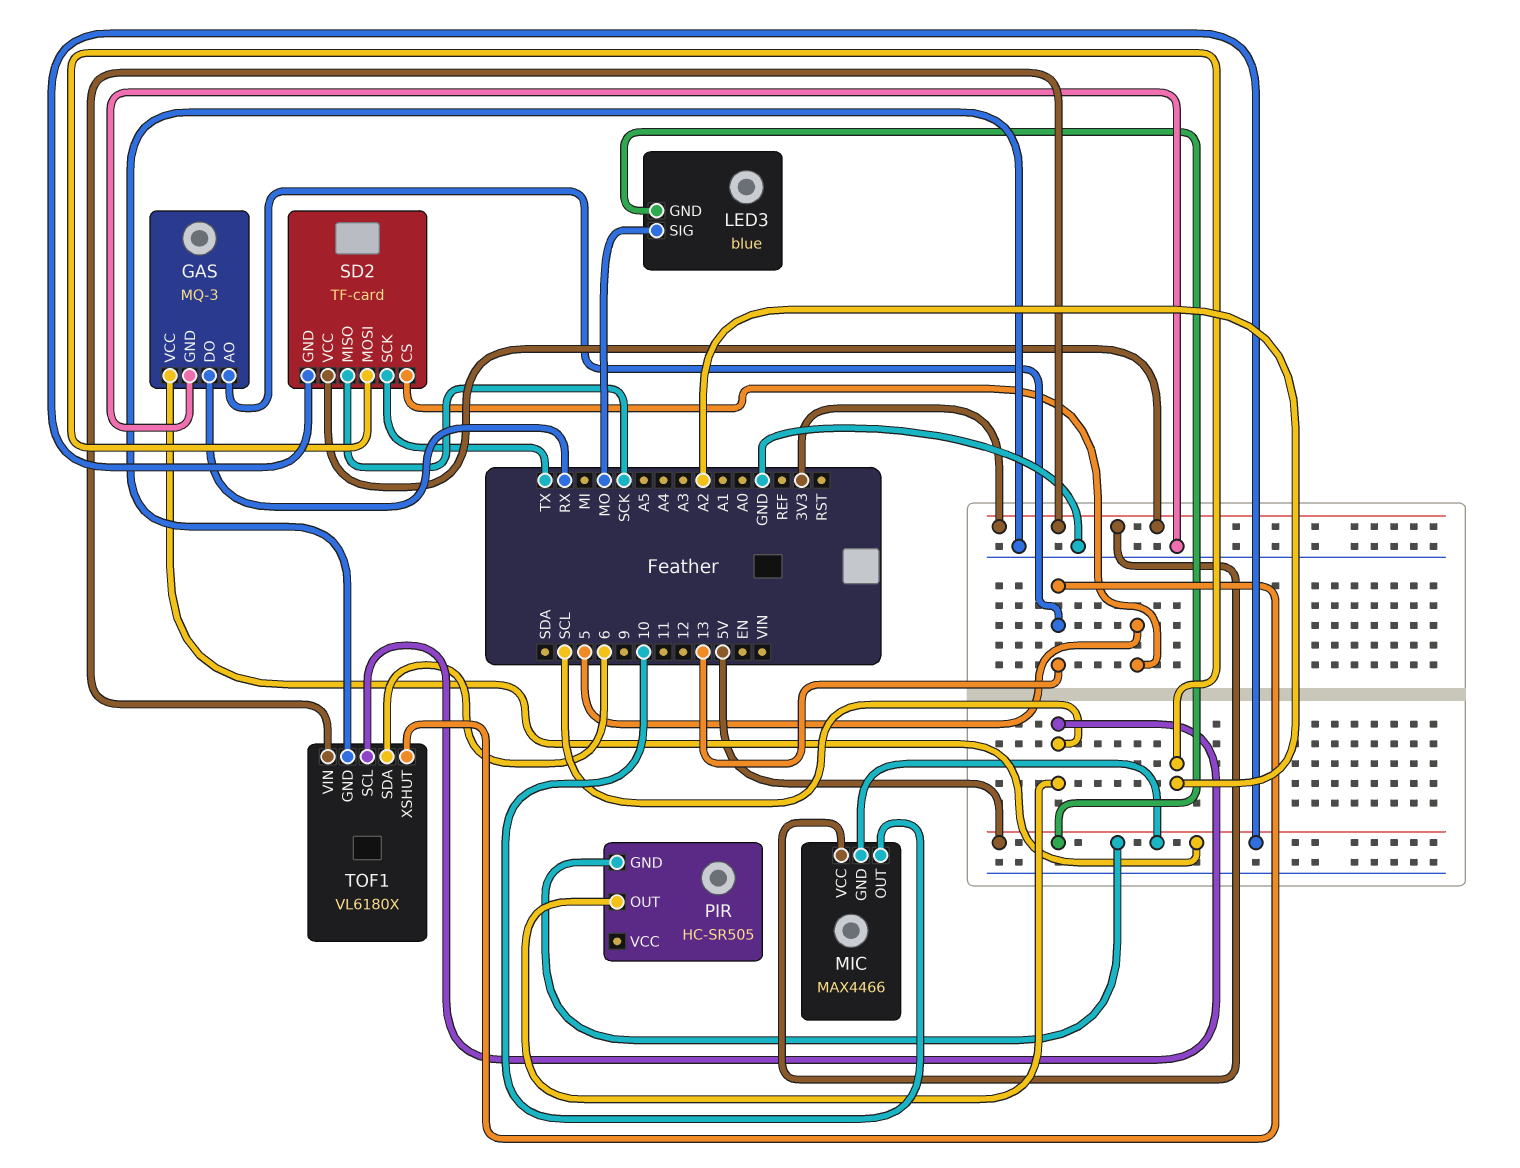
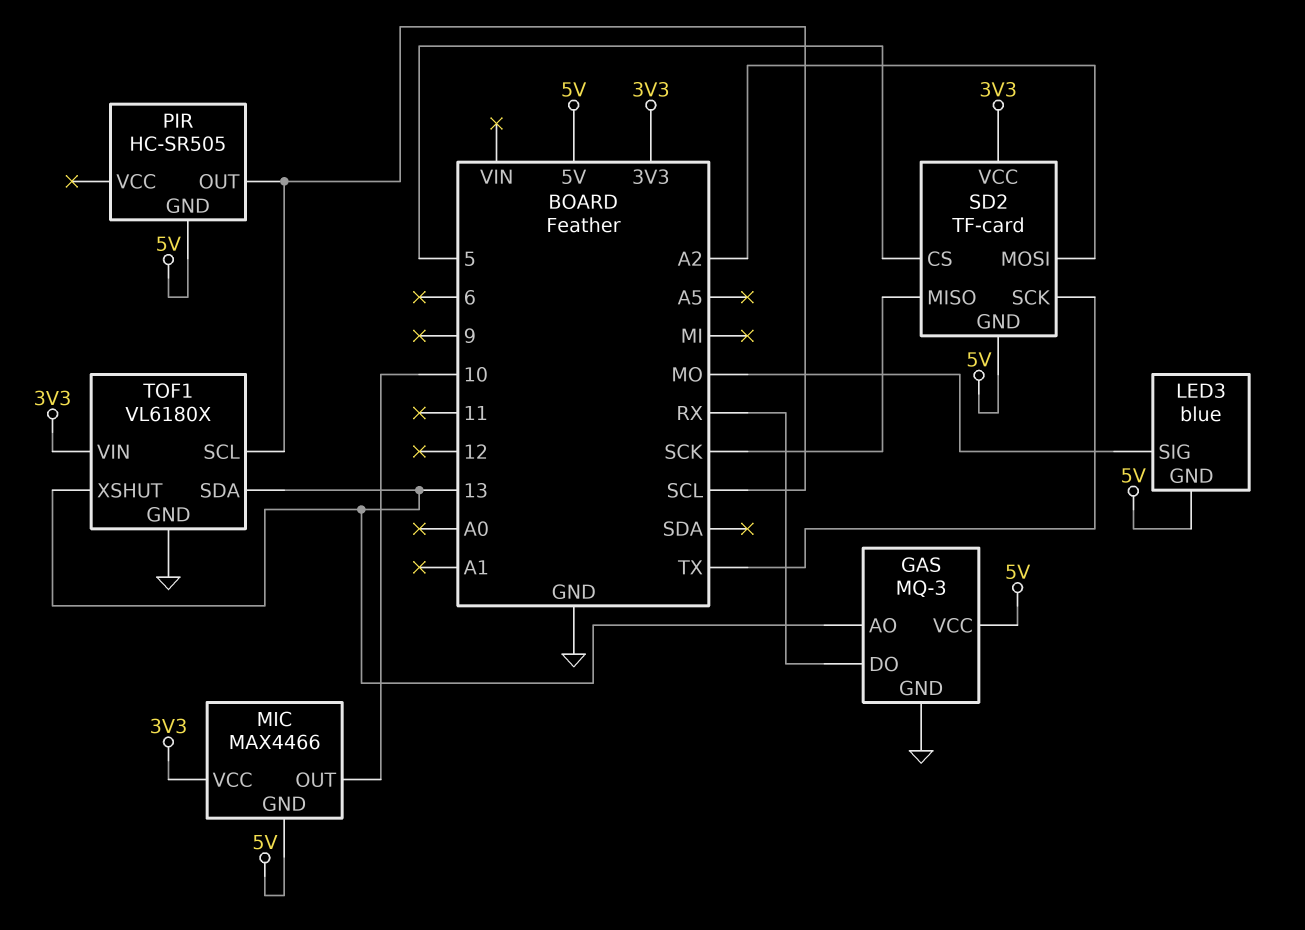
TOF1 pin SDA: 6 -> 13

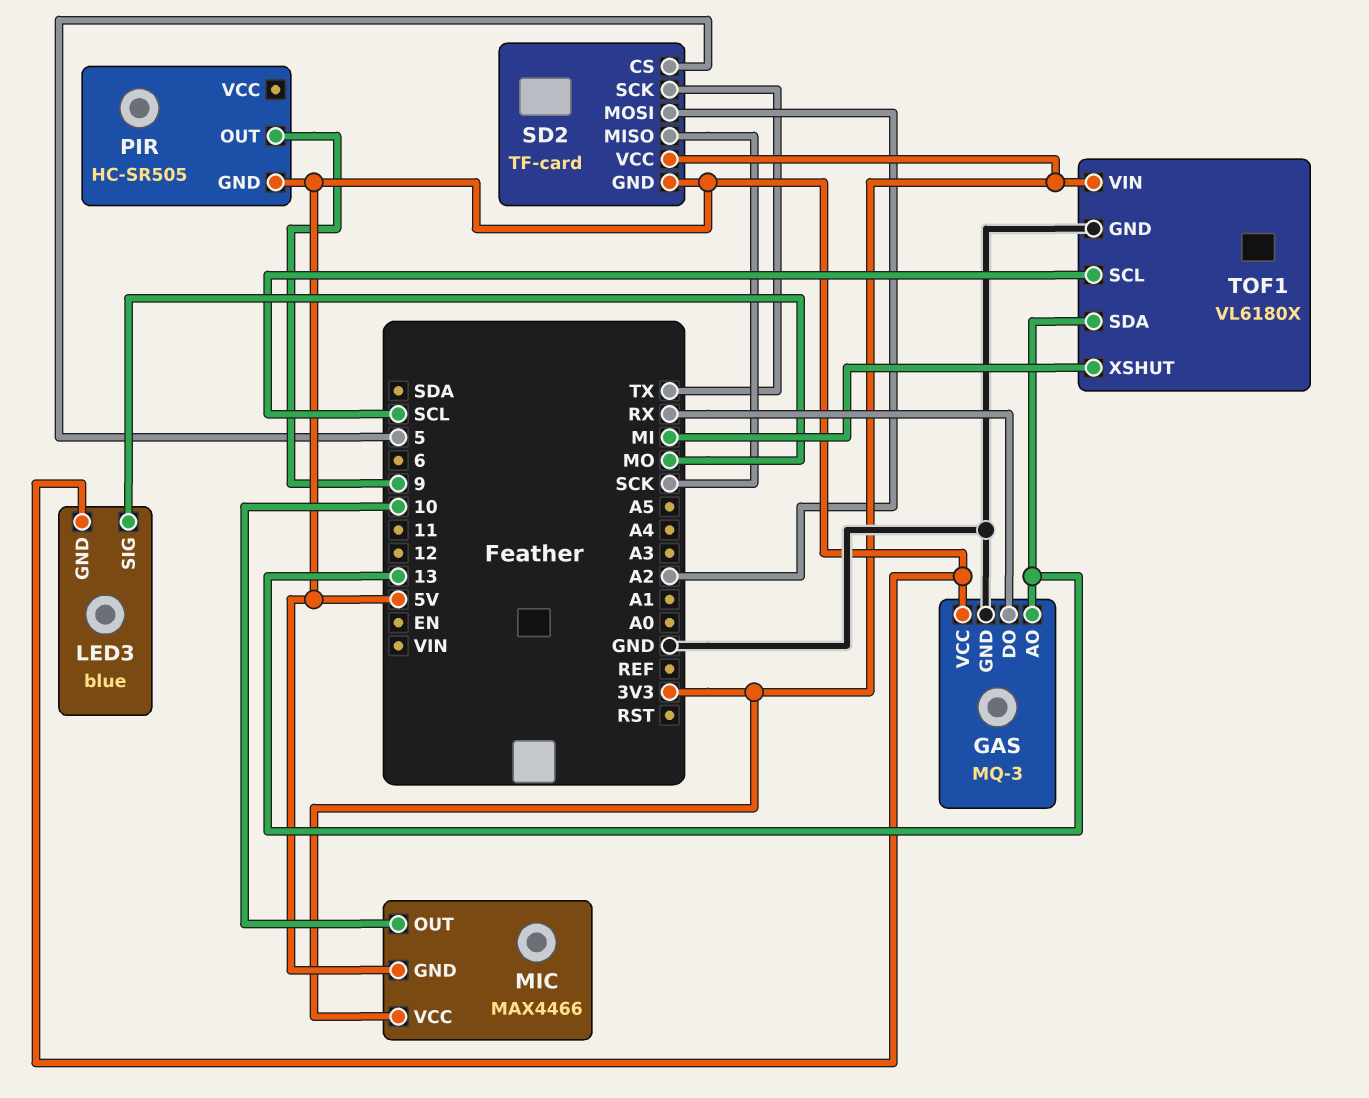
PIR pin OUT: SCL -> 9
TOF1 pin XSHUT: 13 -> MI

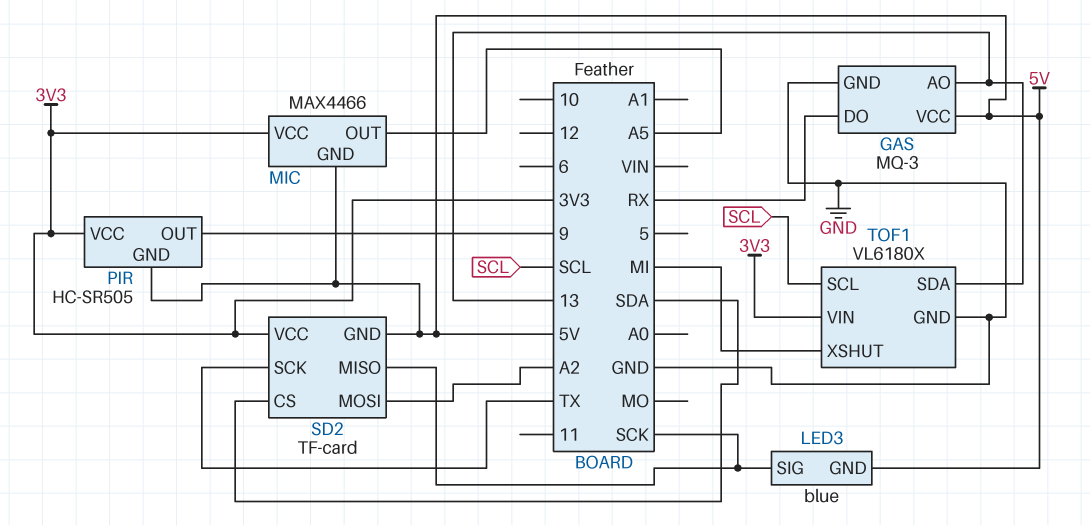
LED3 pin SIG: MO -> SCK
MIC pin OUT: 10 -> A5
PIR pin VCC: none -> 3V3
SD2 pin CS: 5 -> SDA

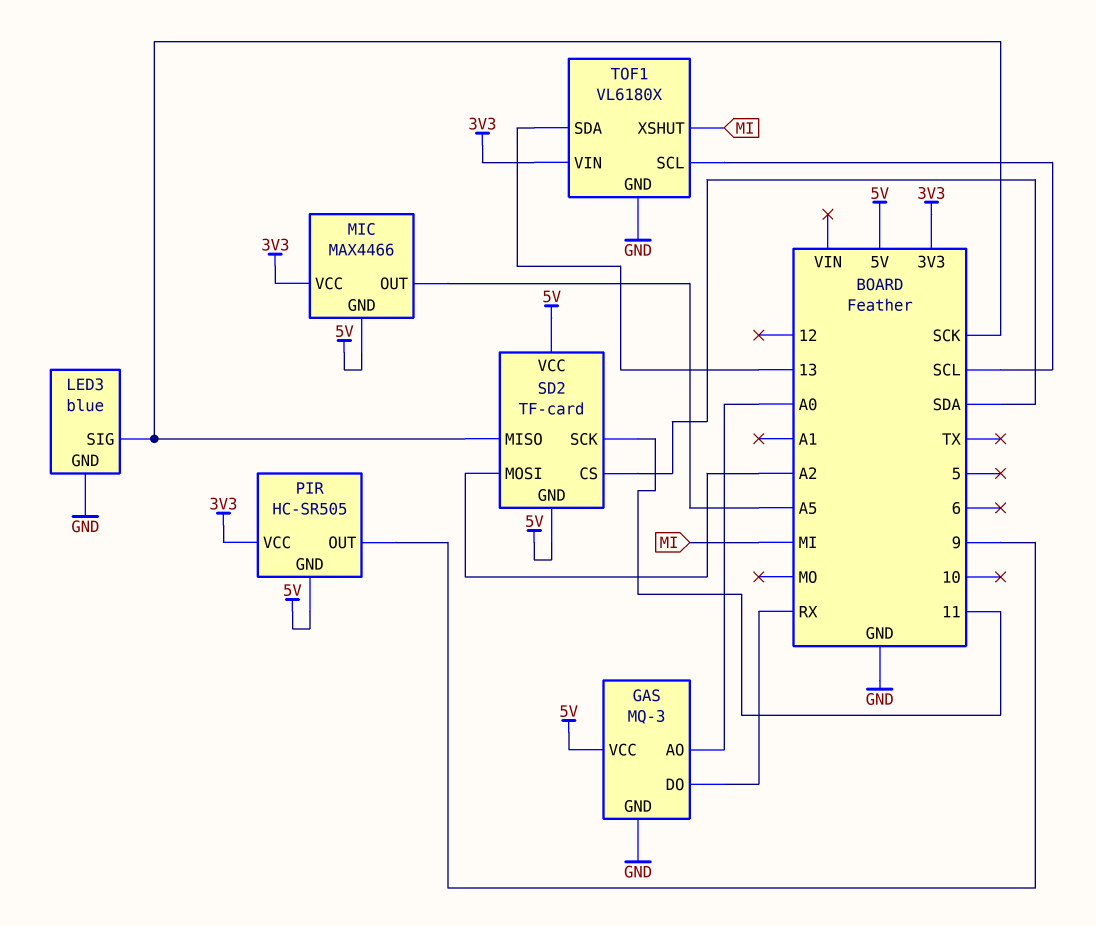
GAS pin AO: 13 -> A0
LED3 pin GND: 5V -> GND
SD2 pin SCK: TX -> 11
SD2 pin VCC: 3V3 -> 5V

